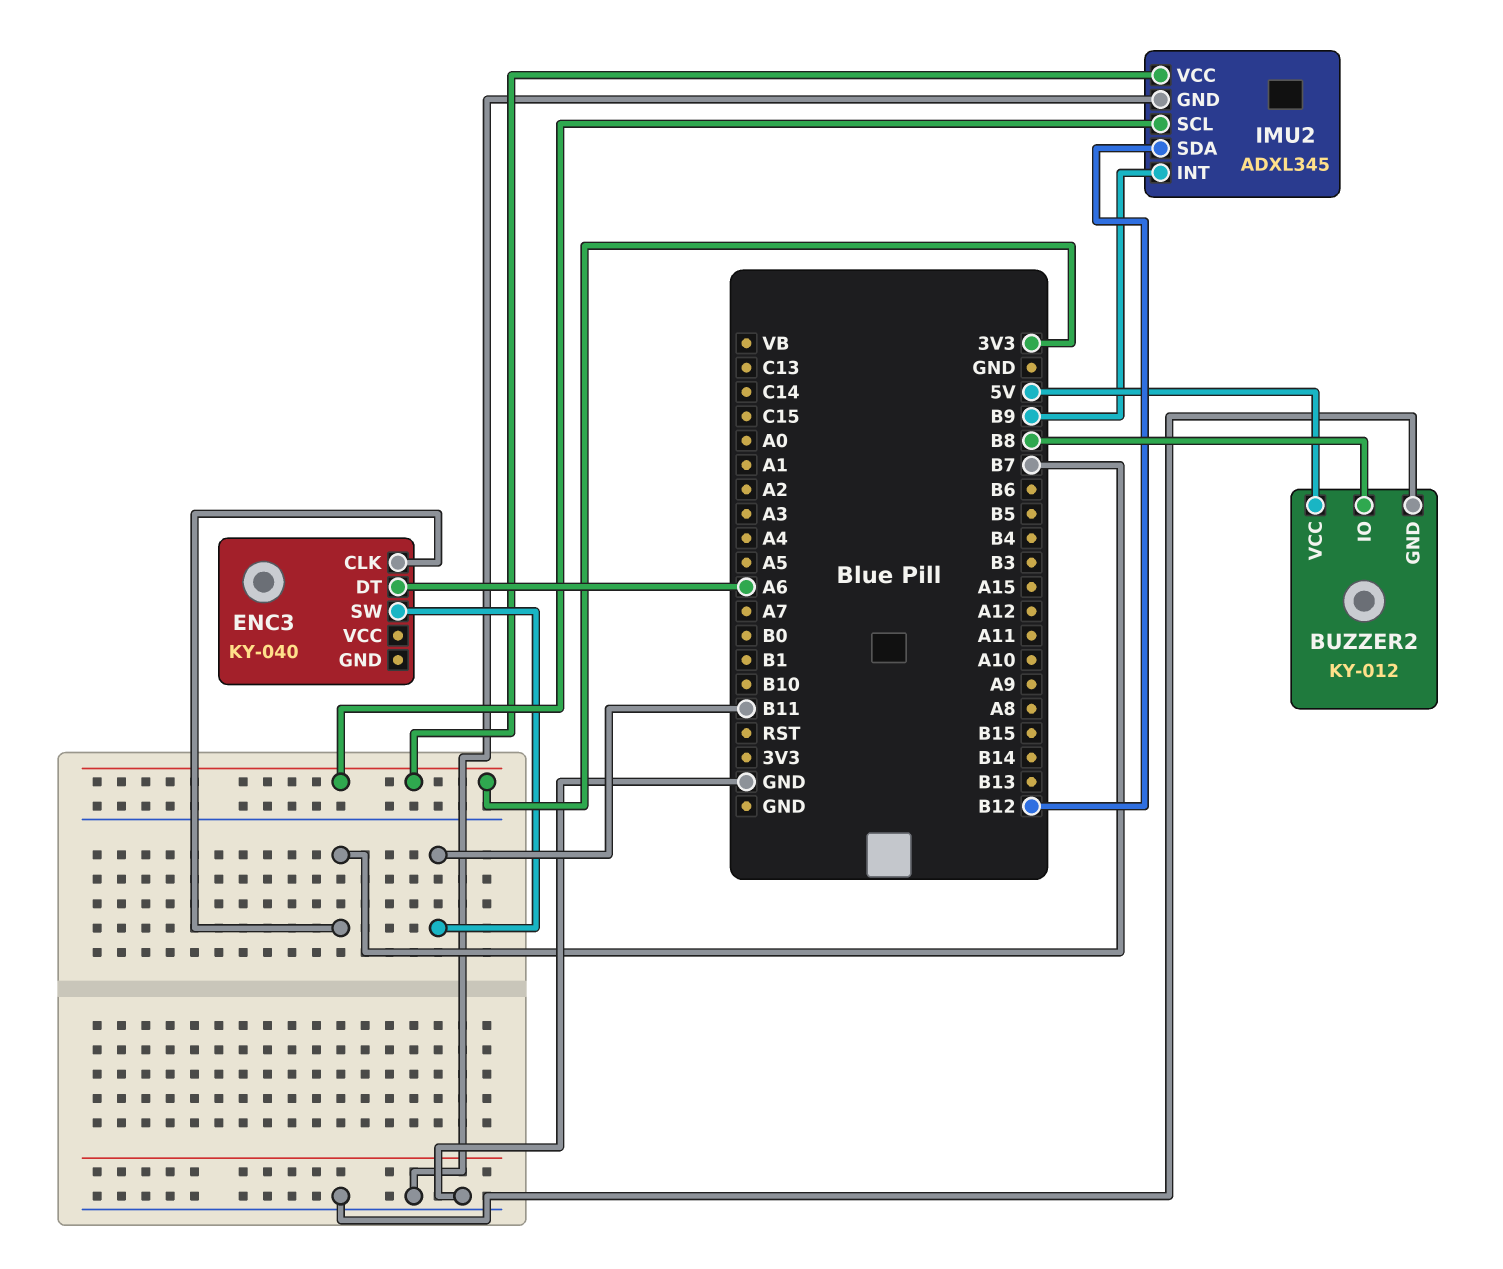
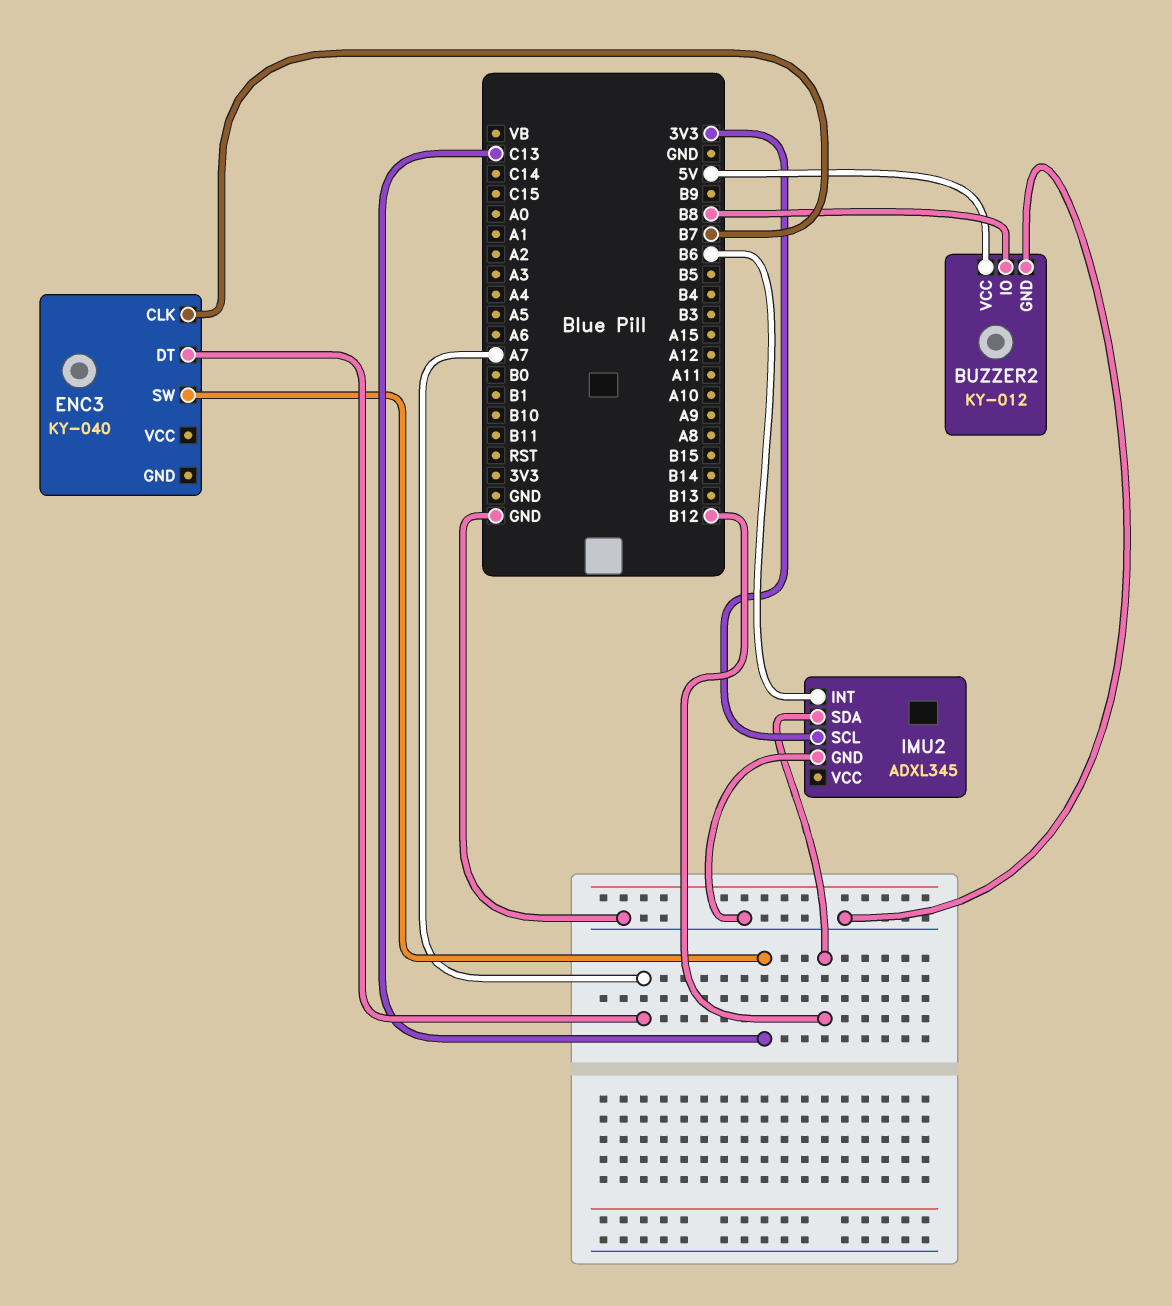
ENC3 pin DT: A6 -> A7
ENC3 pin SW: B11 -> C13
IMU2 pin INT: B9 -> B6
IMU2 pin VCC: 3V3 -> none

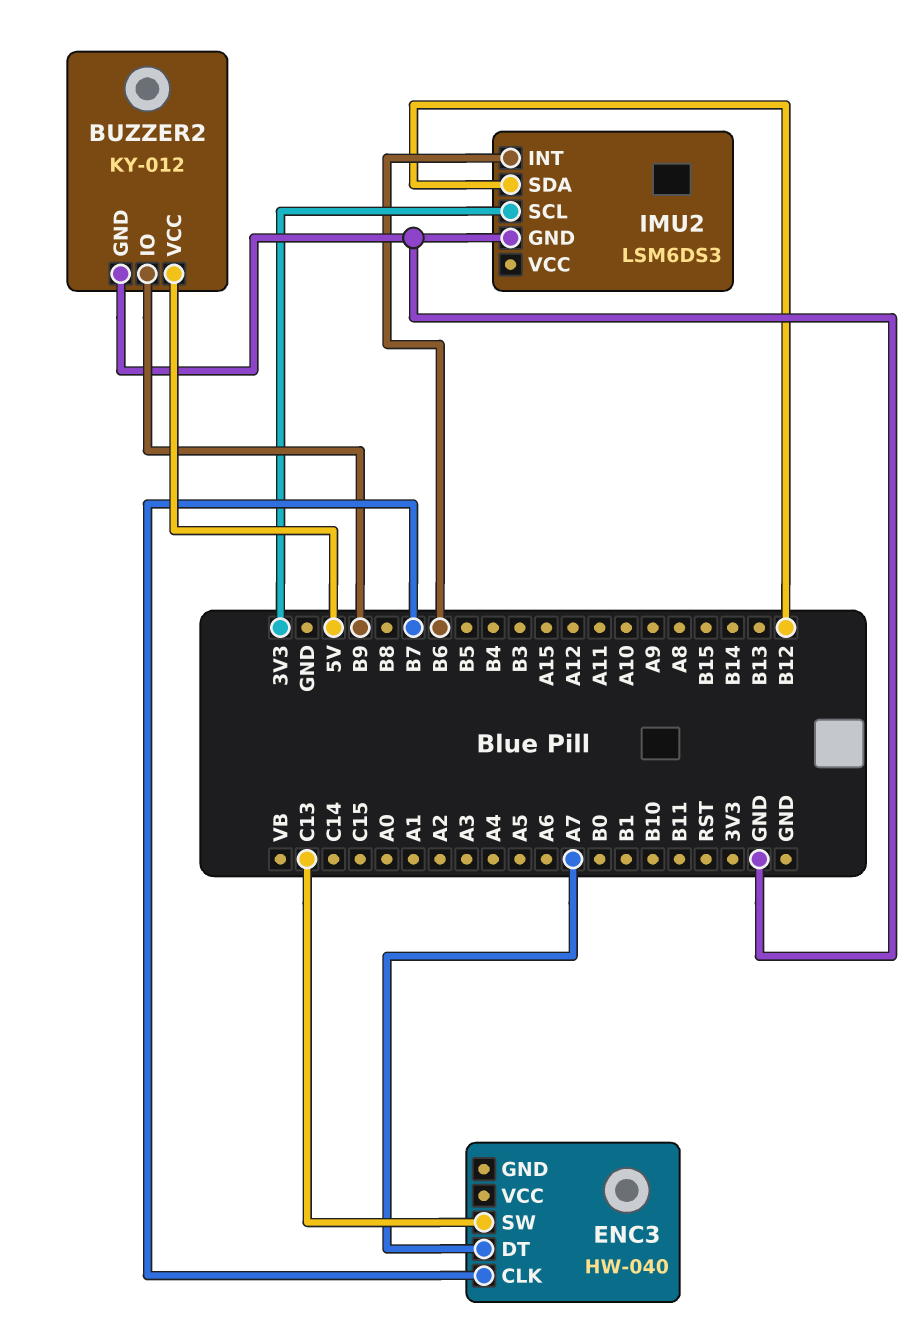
BUZZER2 pin IO: B8 -> B9
ENC3: KY-040 -> HW-040
IMU2: ADXL345 -> LSM6DS3

